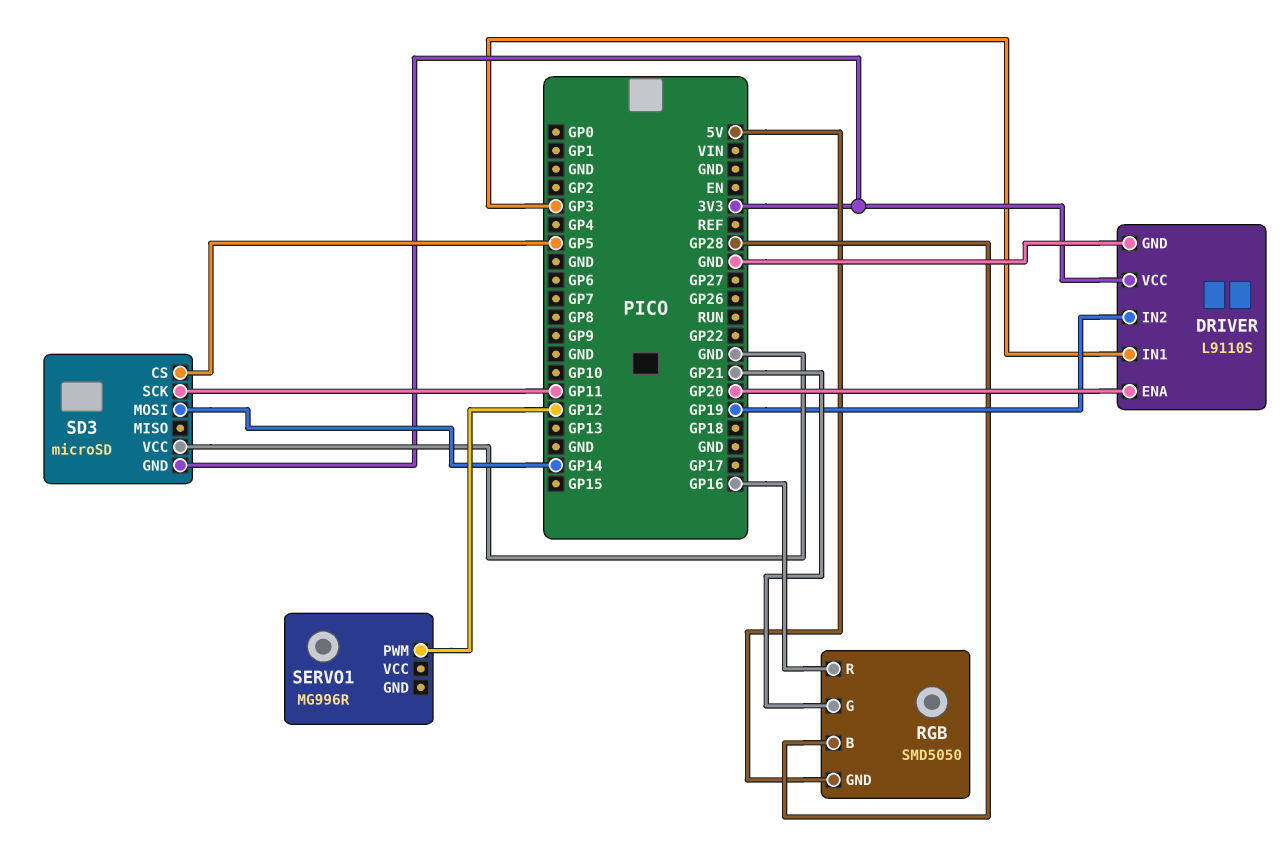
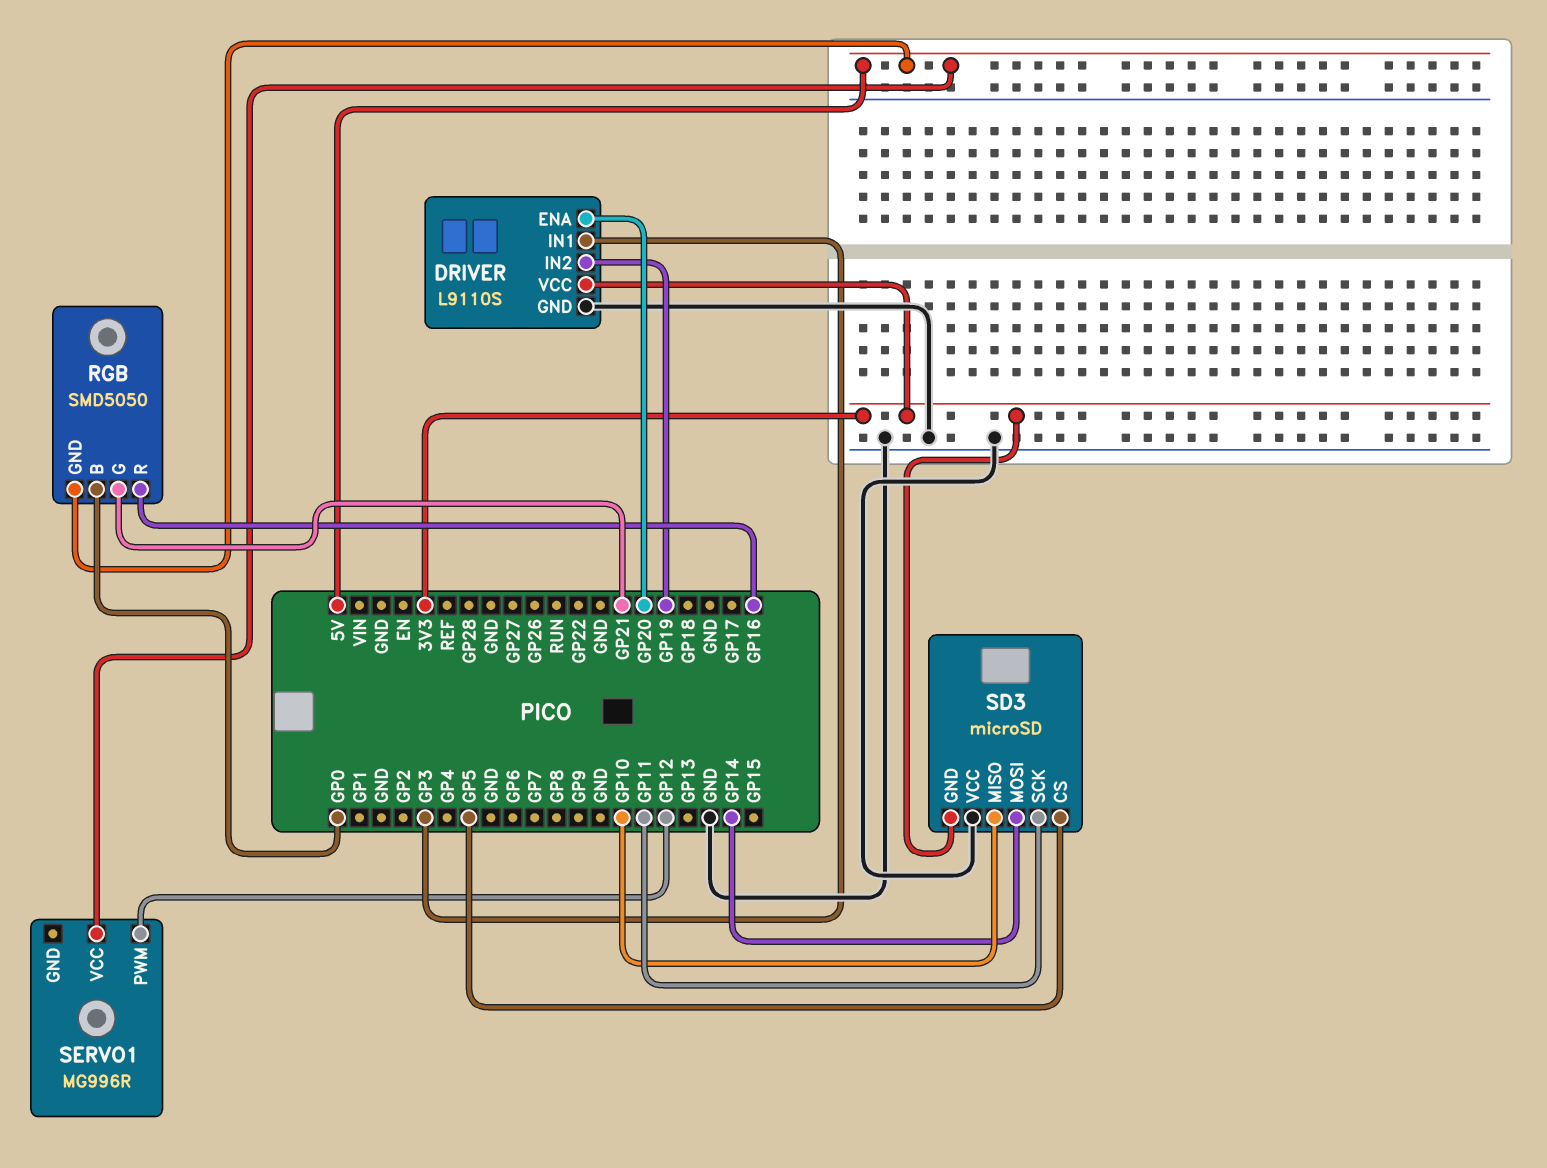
RGB pin B: GP28 -> GP0
SD3 pin MISO: none -> GP10
SERVO1 pin VCC: none -> 5V

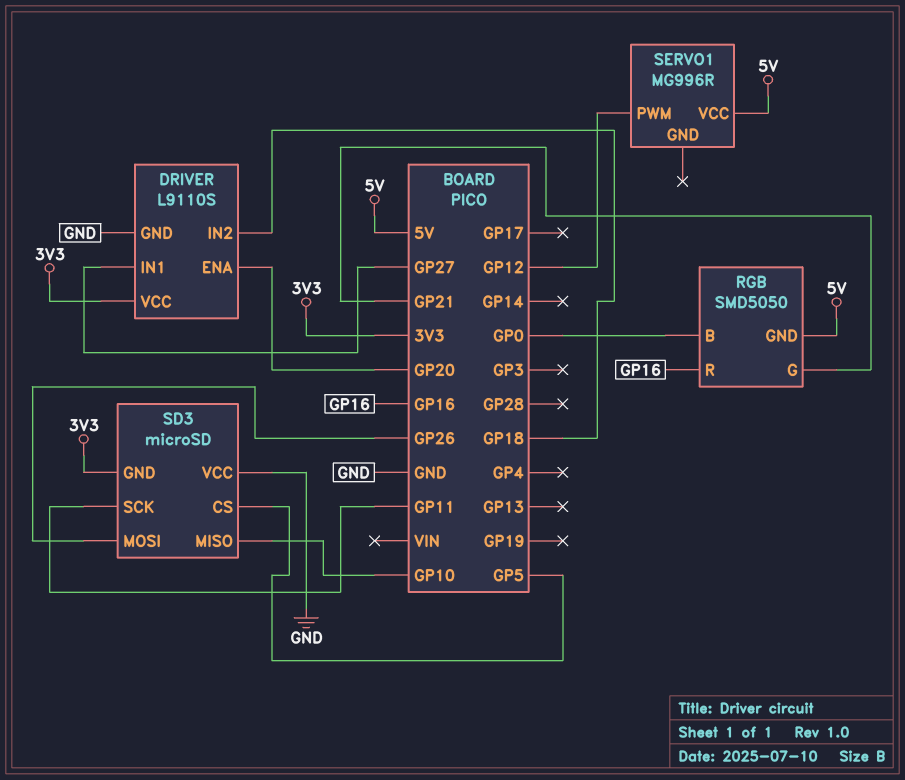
DRIVER pin IN1: GP3 -> GP27
DRIVER pin IN2: GP19 -> GP18
SD3 pin MOSI: GP14 -> GP26

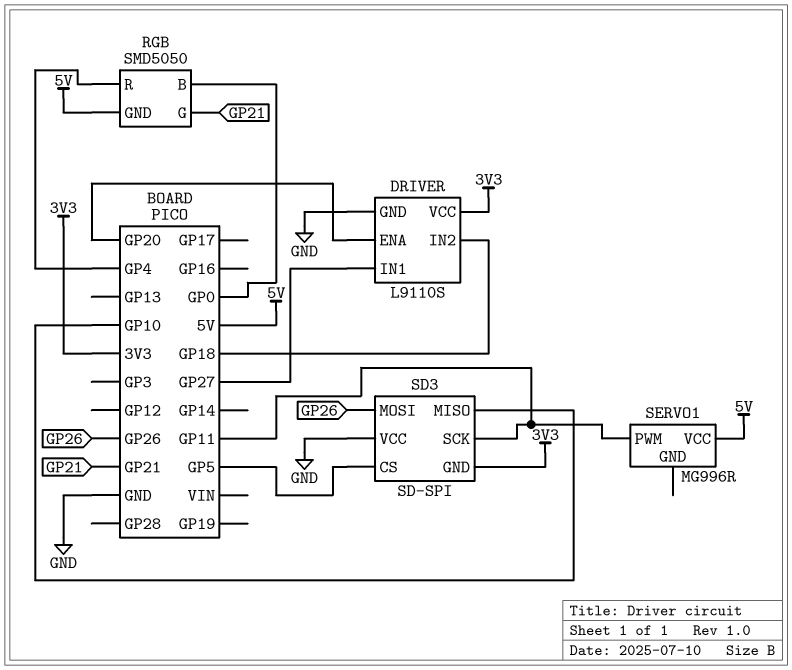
RGB pin R: GP16 -> GP4
SD3: microSD -> SD-SPI
SERVO1 pin PWM: GP12 -> GP11

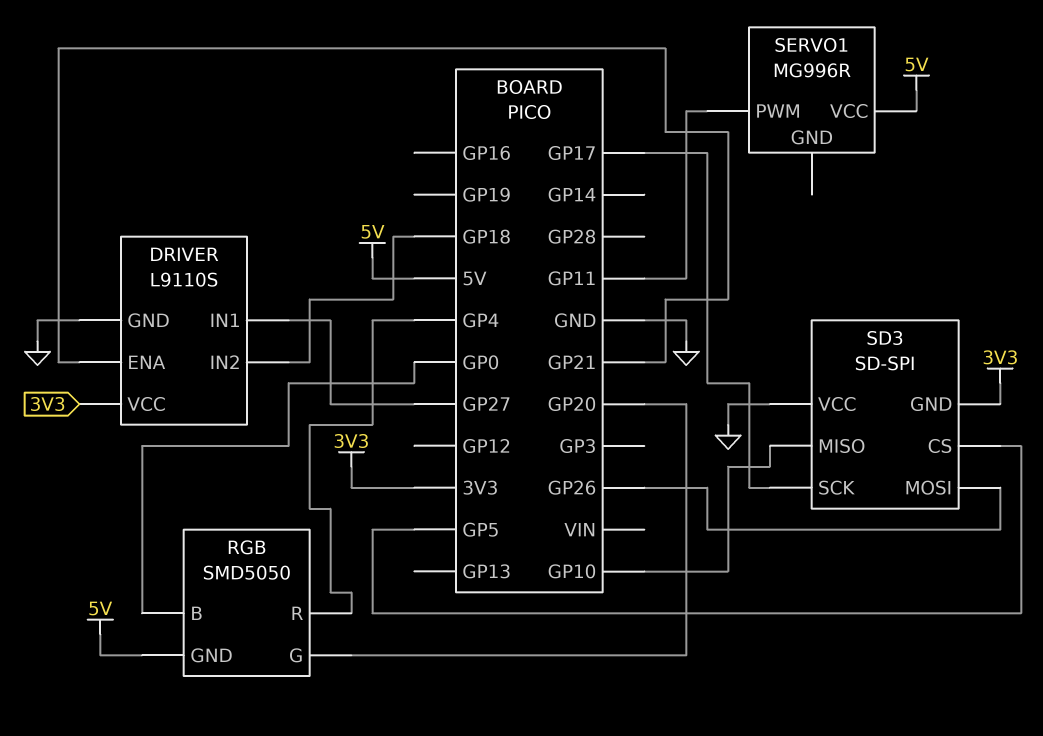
DRIVER pin ENA: GP20 -> GP21
RGB pin G: GP21 -> GP20
SD3 pin SCK: GP11 -> GP17

